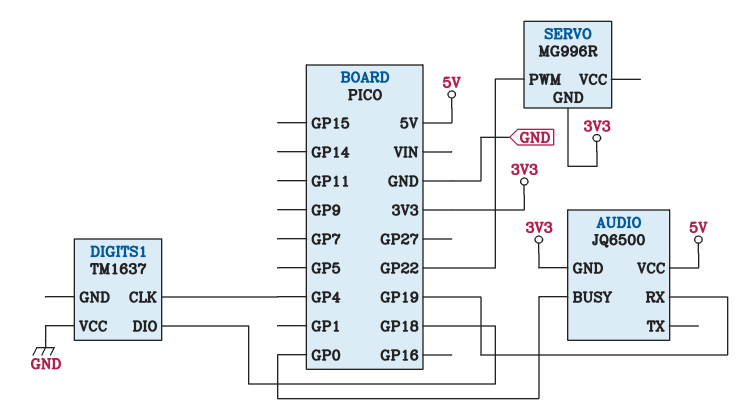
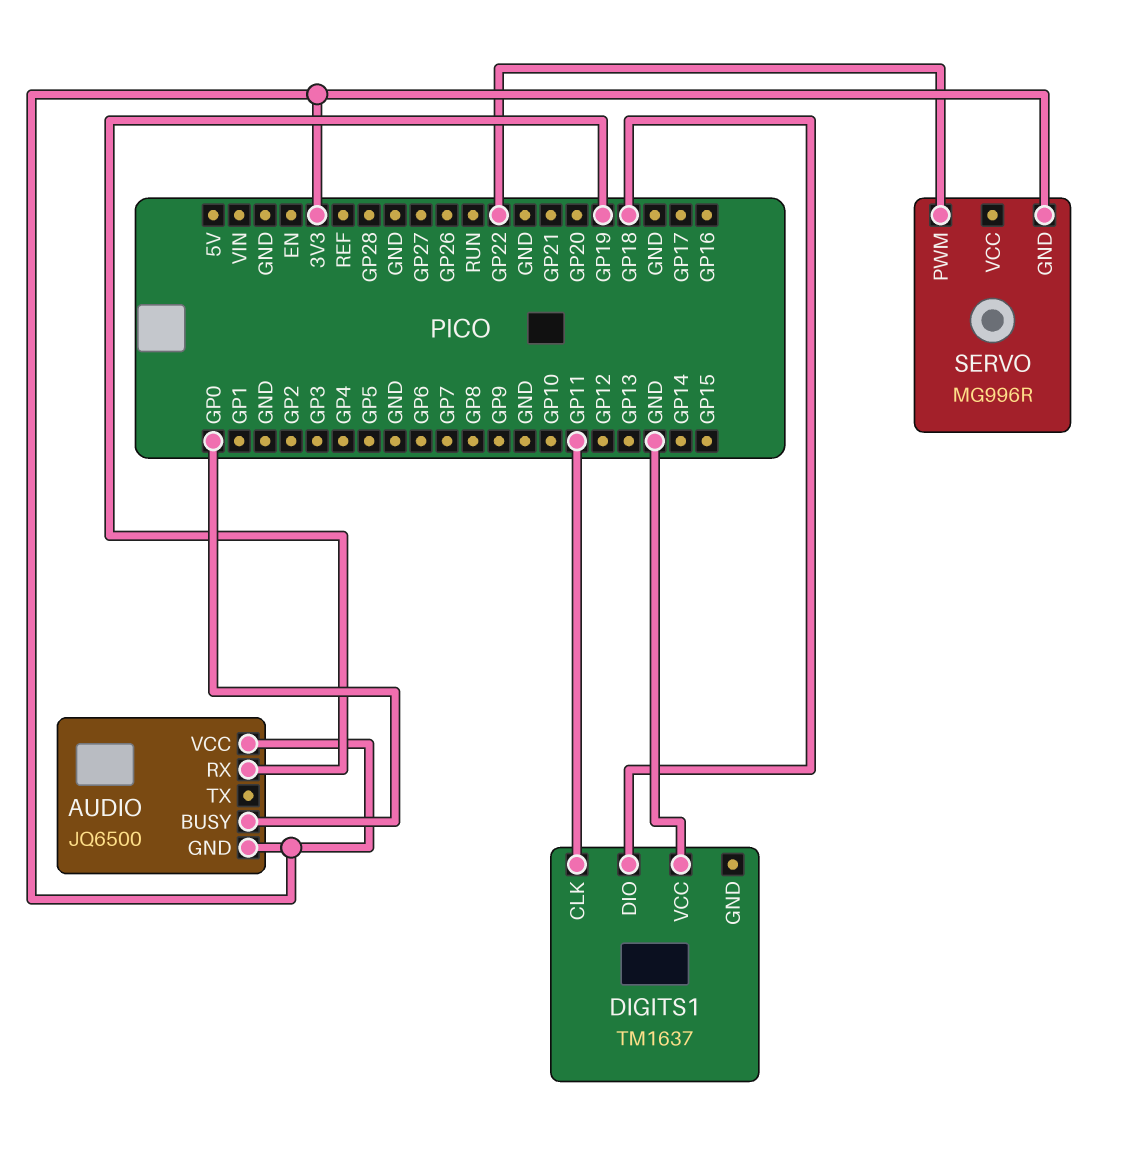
AUDIO pin VCC: 5V -> 3V3
DIGITS1 pin CLK: GP4 -> GP11

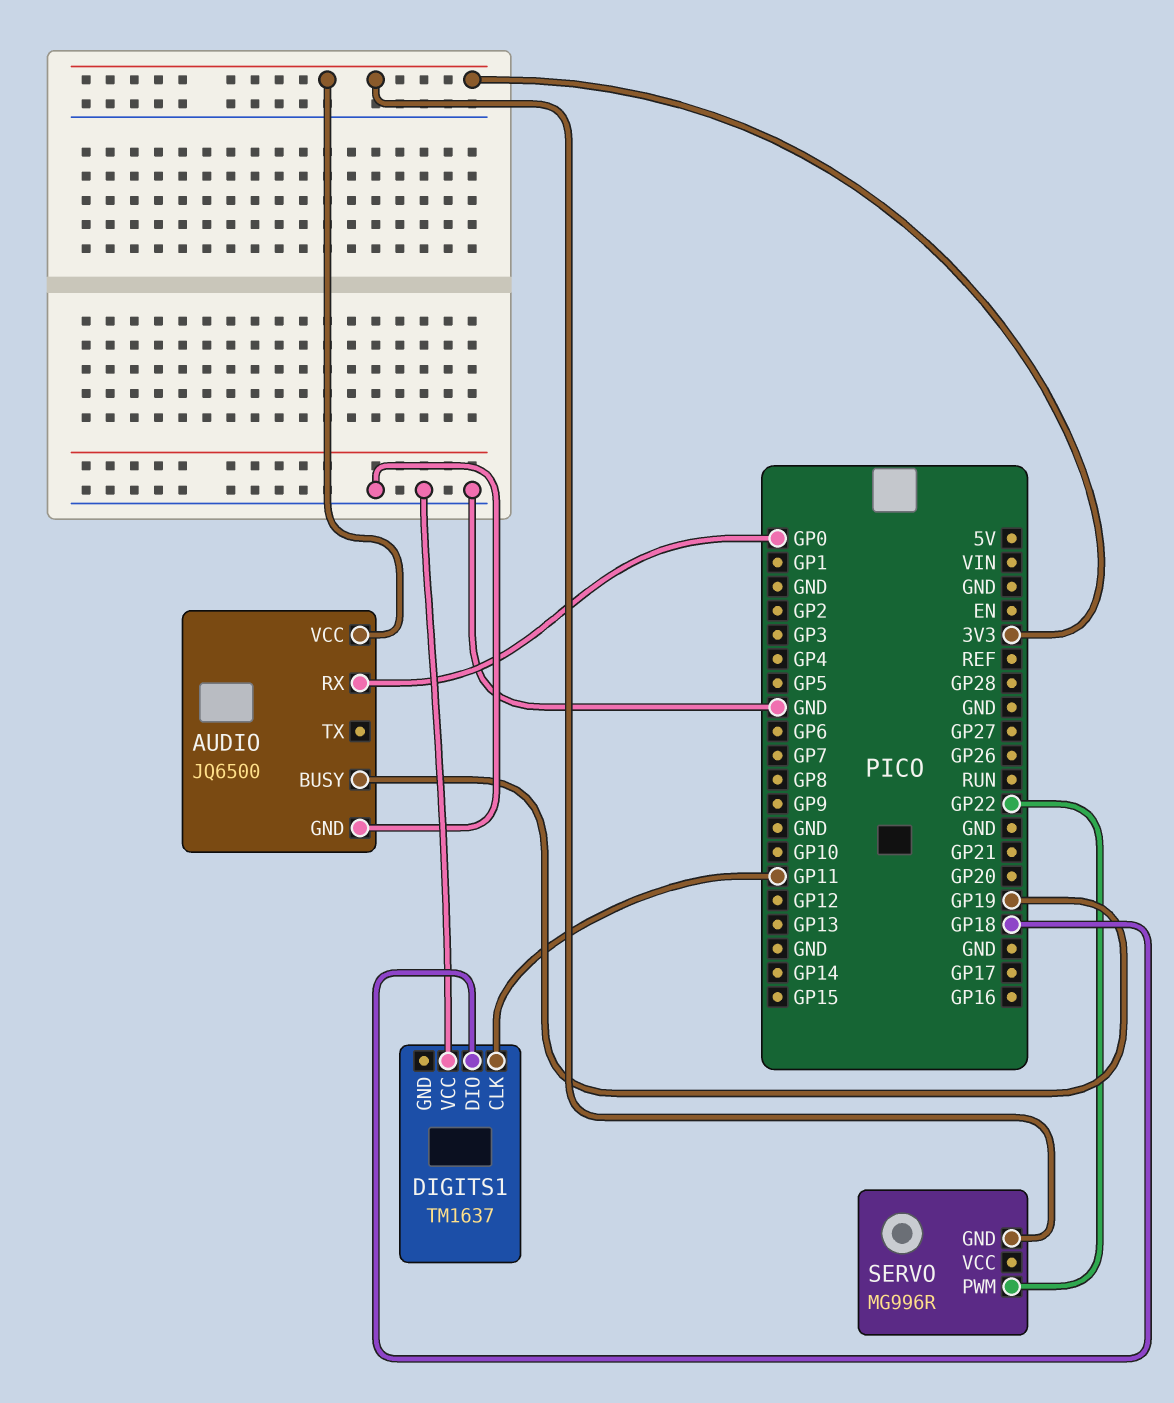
AUDIO pin BUSY: GP0 -> GP19
AUDIO pin GND: 3V3 -> GND
AUDIO pin RX: GP19 -> GP0

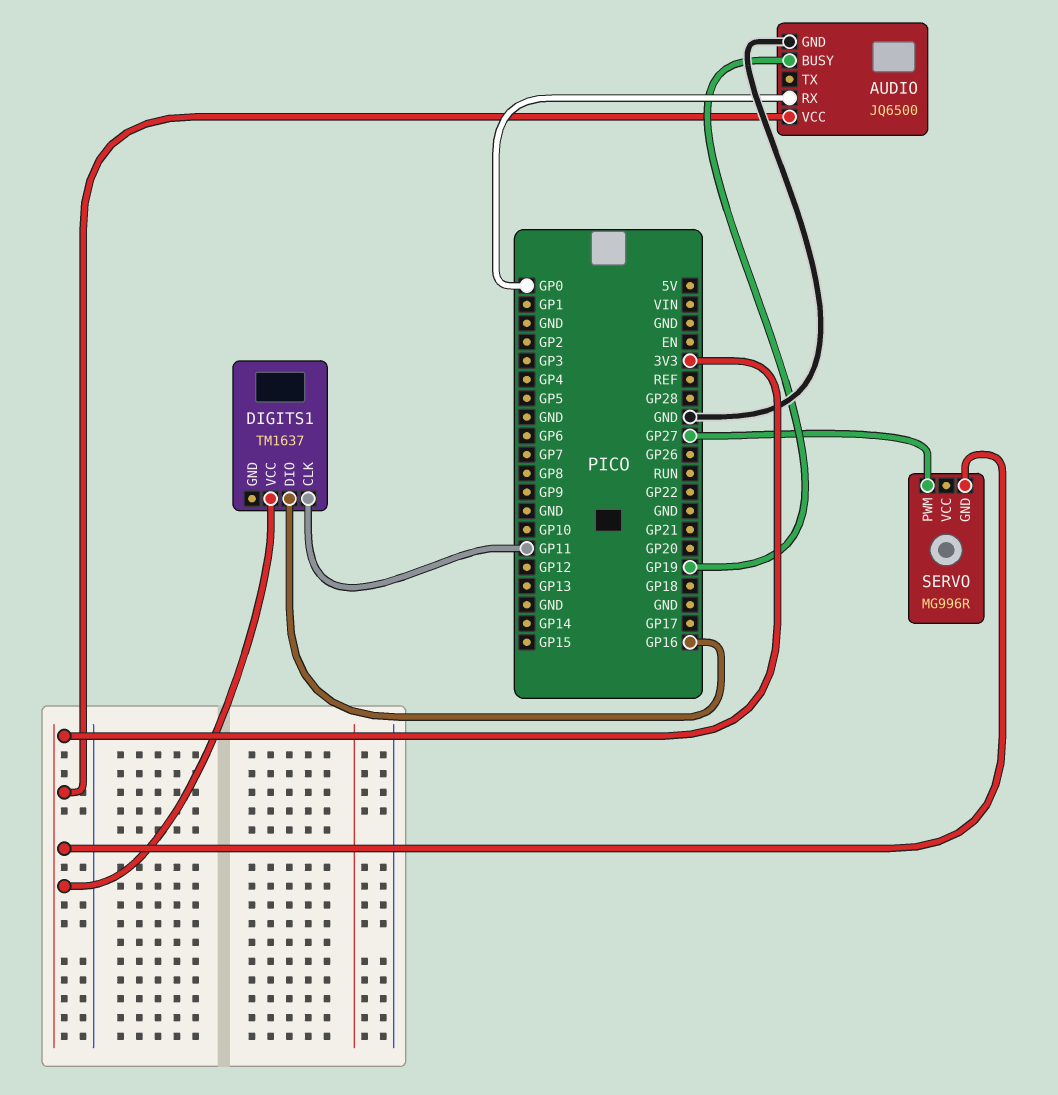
DIGITS1 pin DIO: GP18 -> GP16
DIGITS1 pin VCC: GND -> 3V3
SERVO pin PWM: GP22 -> GP27

